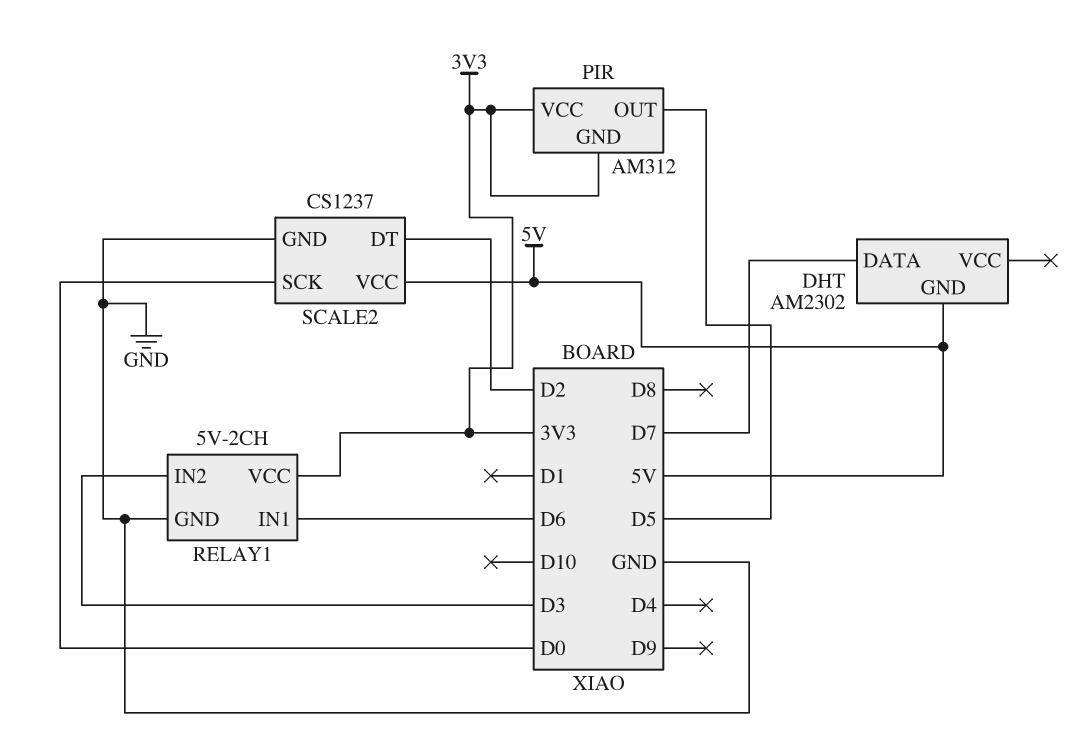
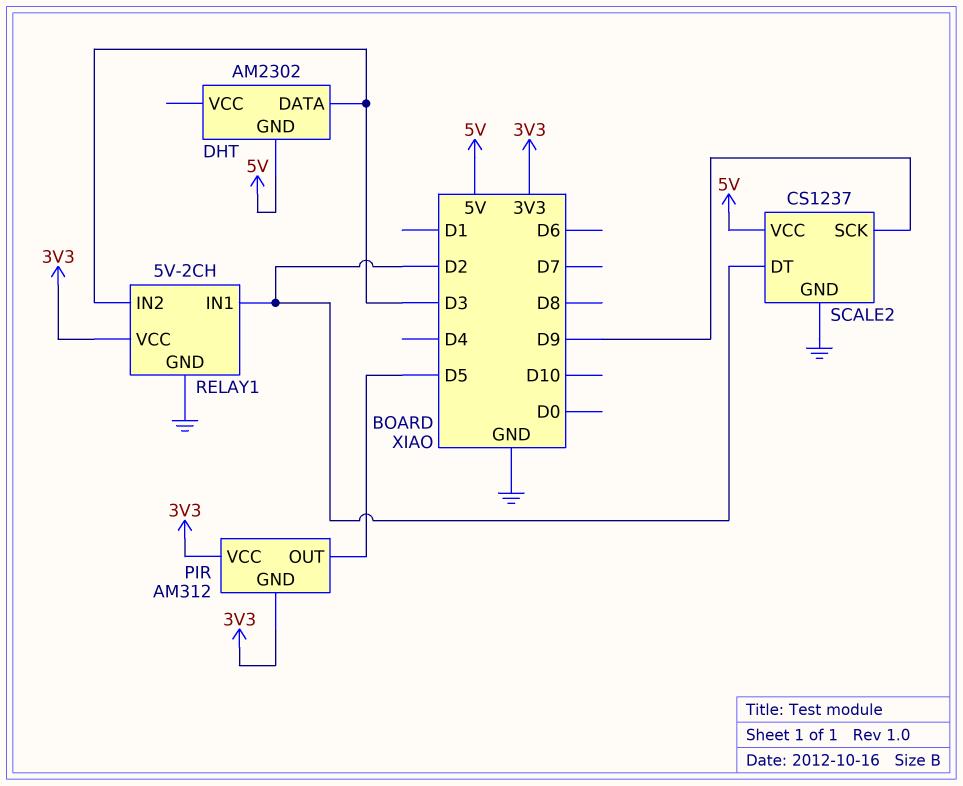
DHT pin DATA: D7 -> D3
RELAY1 pin IN1: D6 -> D2
SCALE2 pin SCK: D0 -> D9

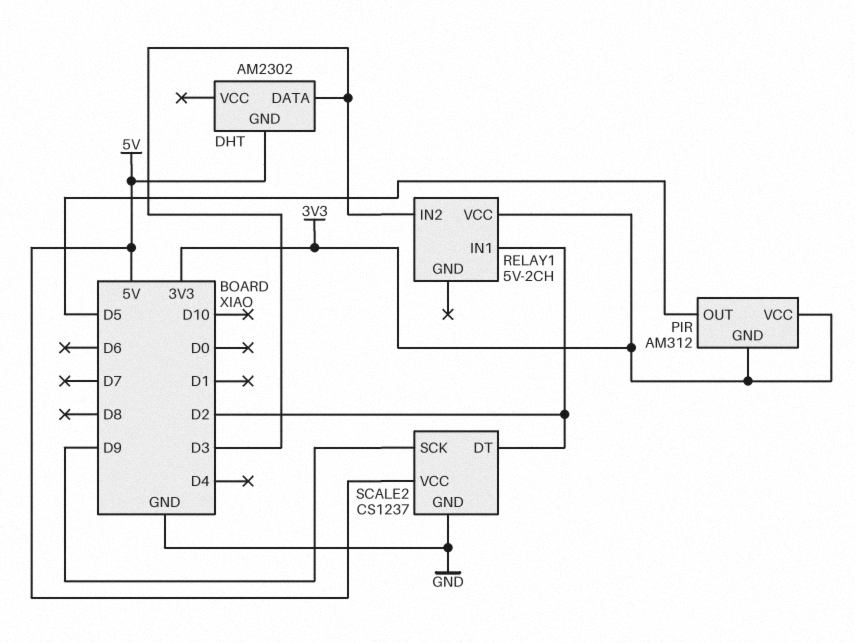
RELAY1 pin GND: GND -> none

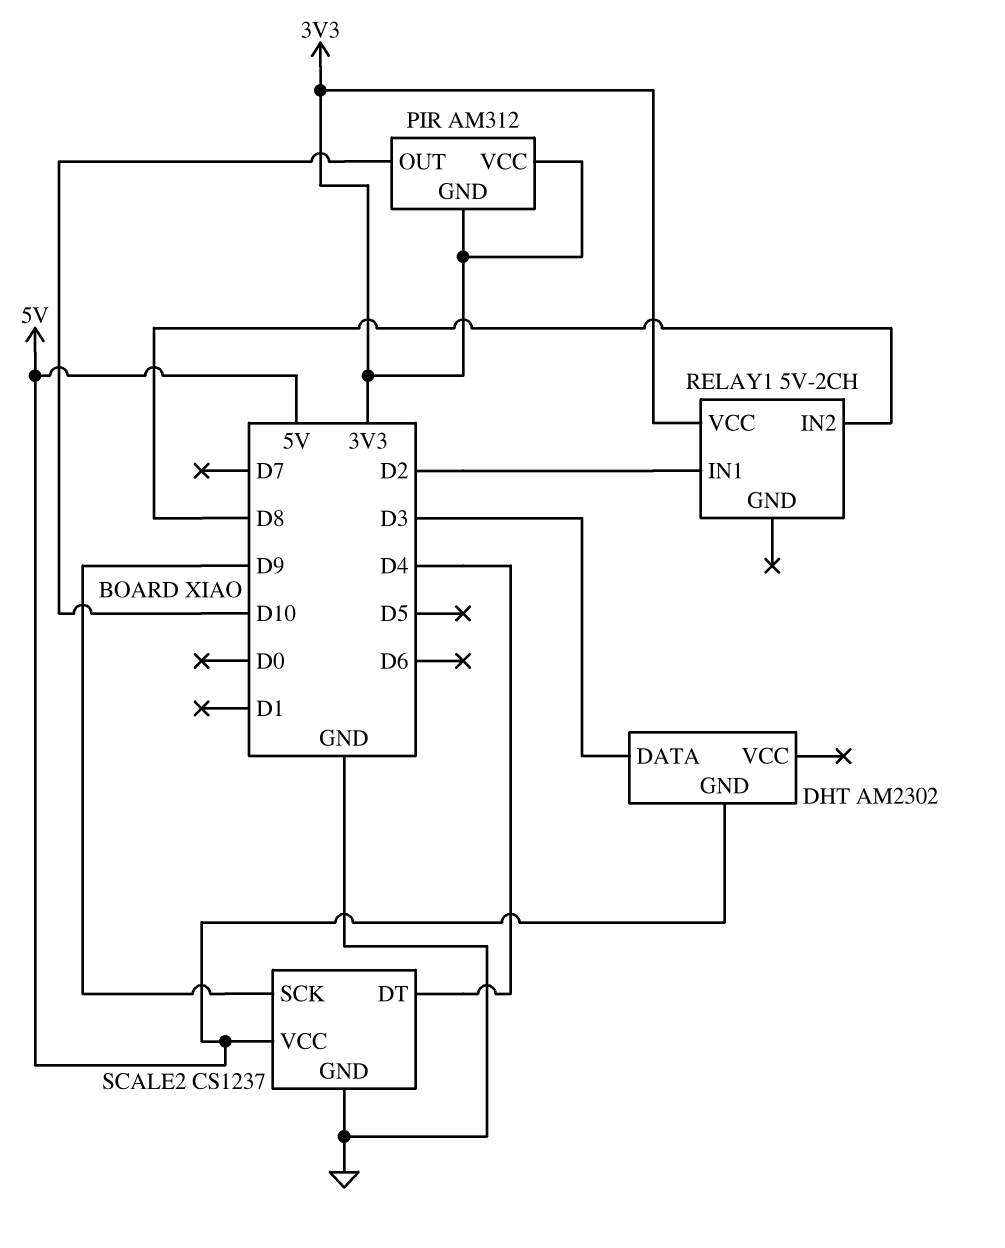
PIR pin OUT: D5 -> D10
RELAY1 pin IN2: D3 -> D8
SCALE2 pin DT: D2 -> D4

